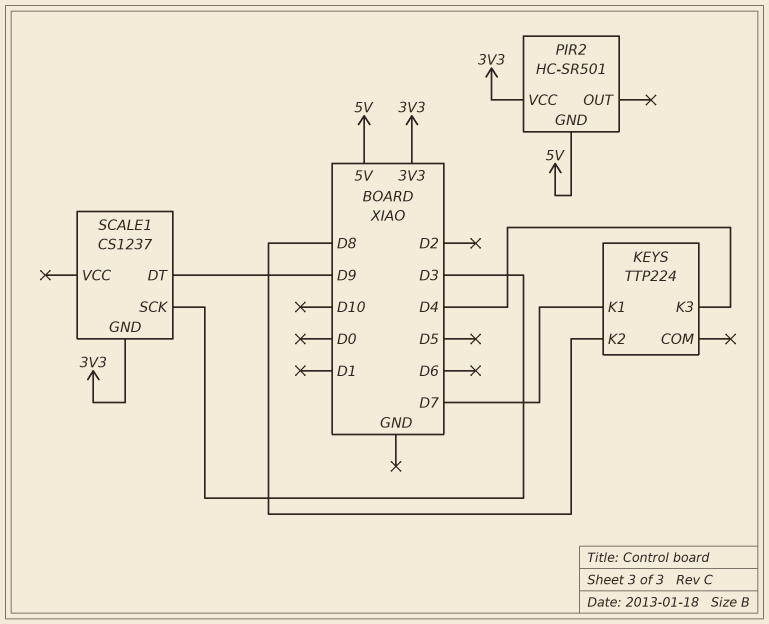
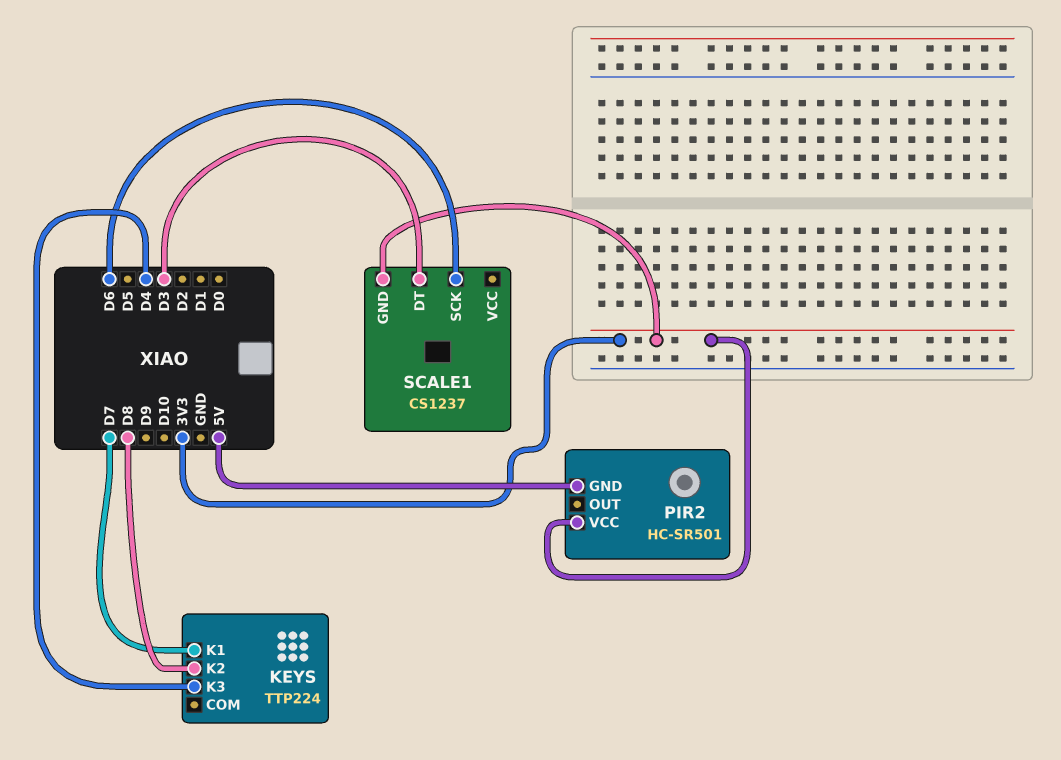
SCALE1 pin DT: D9 -> D3
SCALE1 pin SCK: D3 -> D6

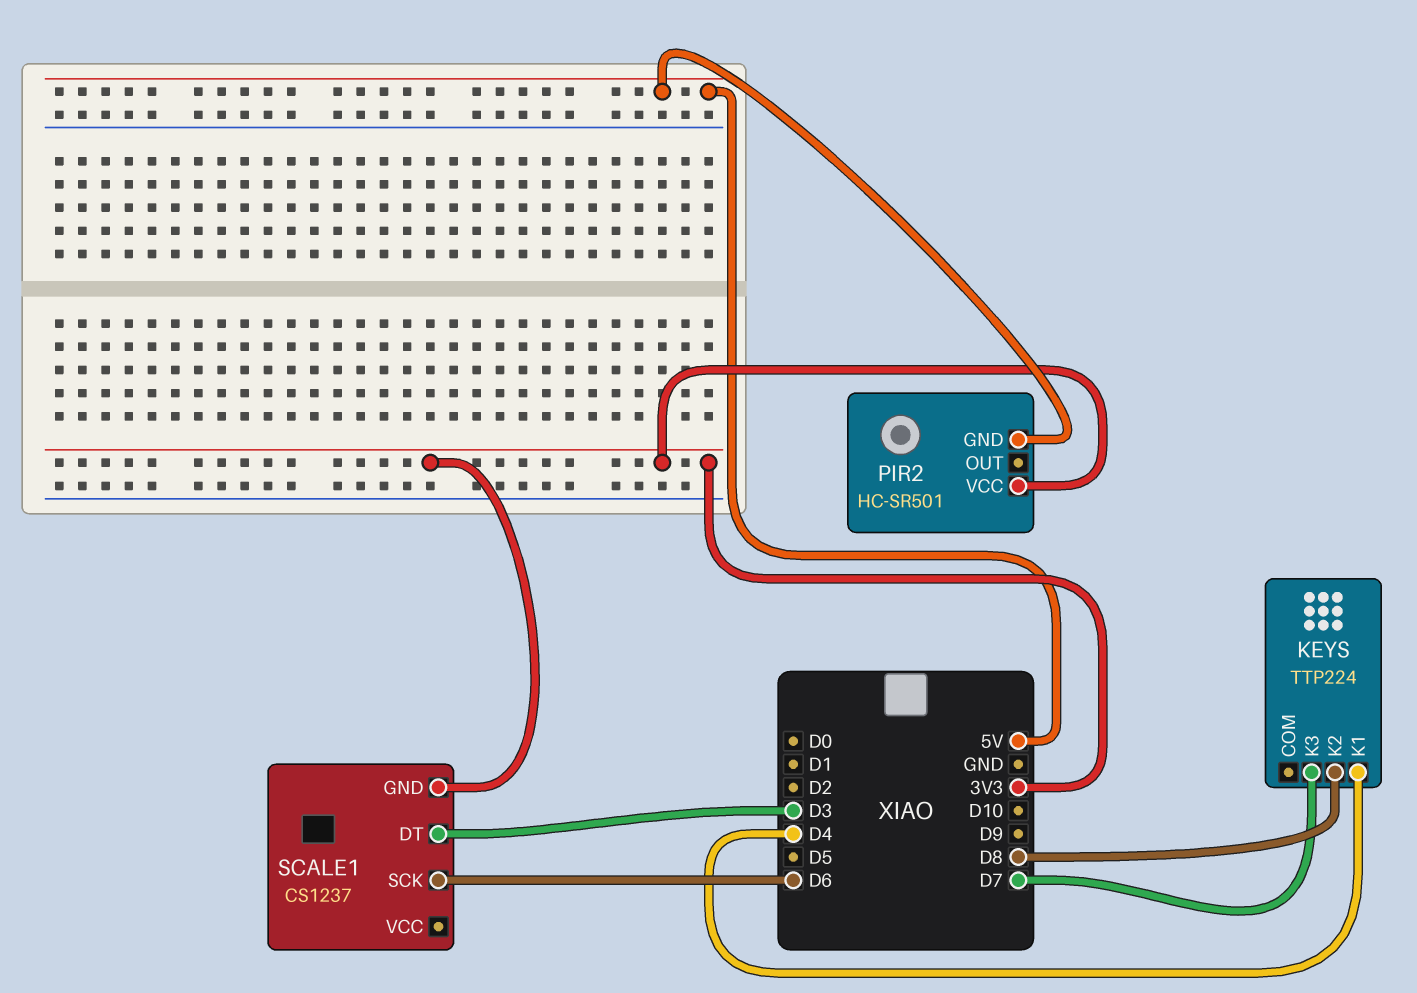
KEYS pin K1: D7 -> D4
KEYS pin K3: D4 -> D7

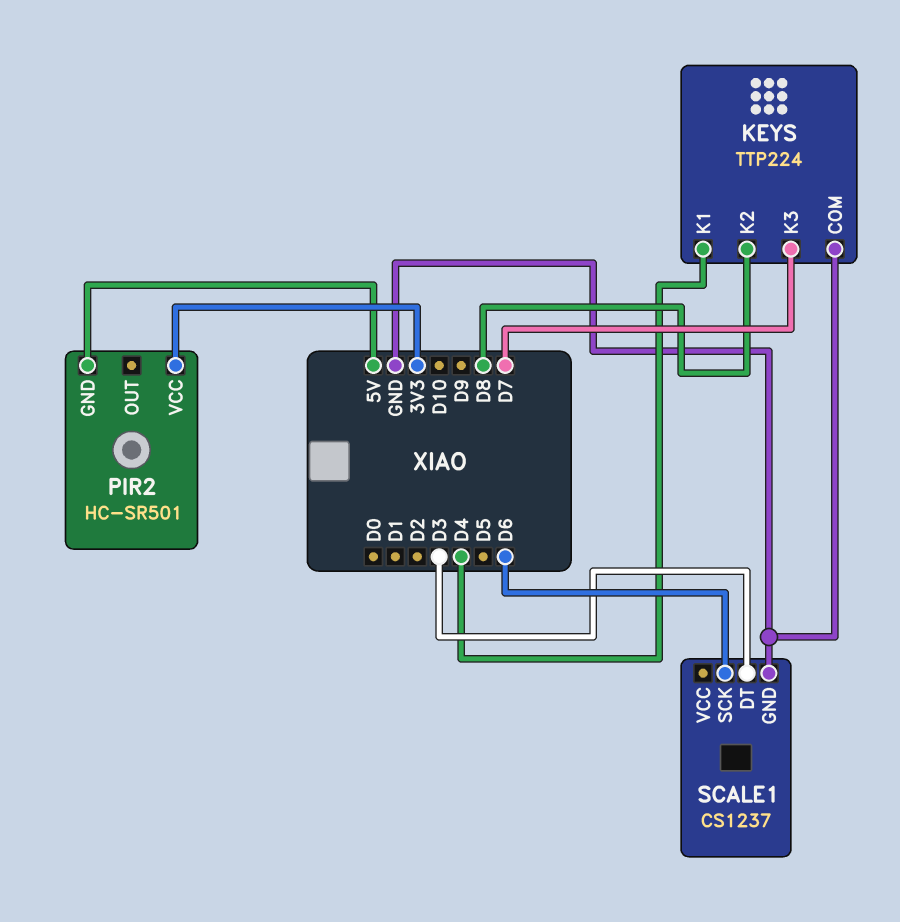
KEYS pin COM: none -> GND
SCALE1 pin GND: 3V3 -> GND

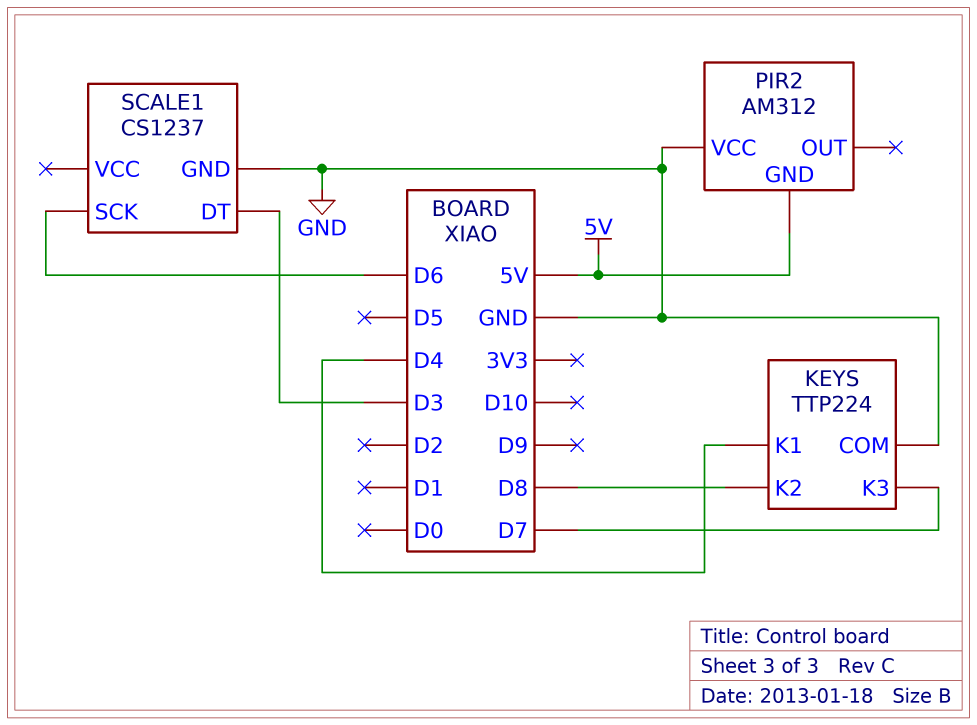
PIR2: HC-SR501 -> AM312
PIR2 pin VCC: 3V3 -> GND

